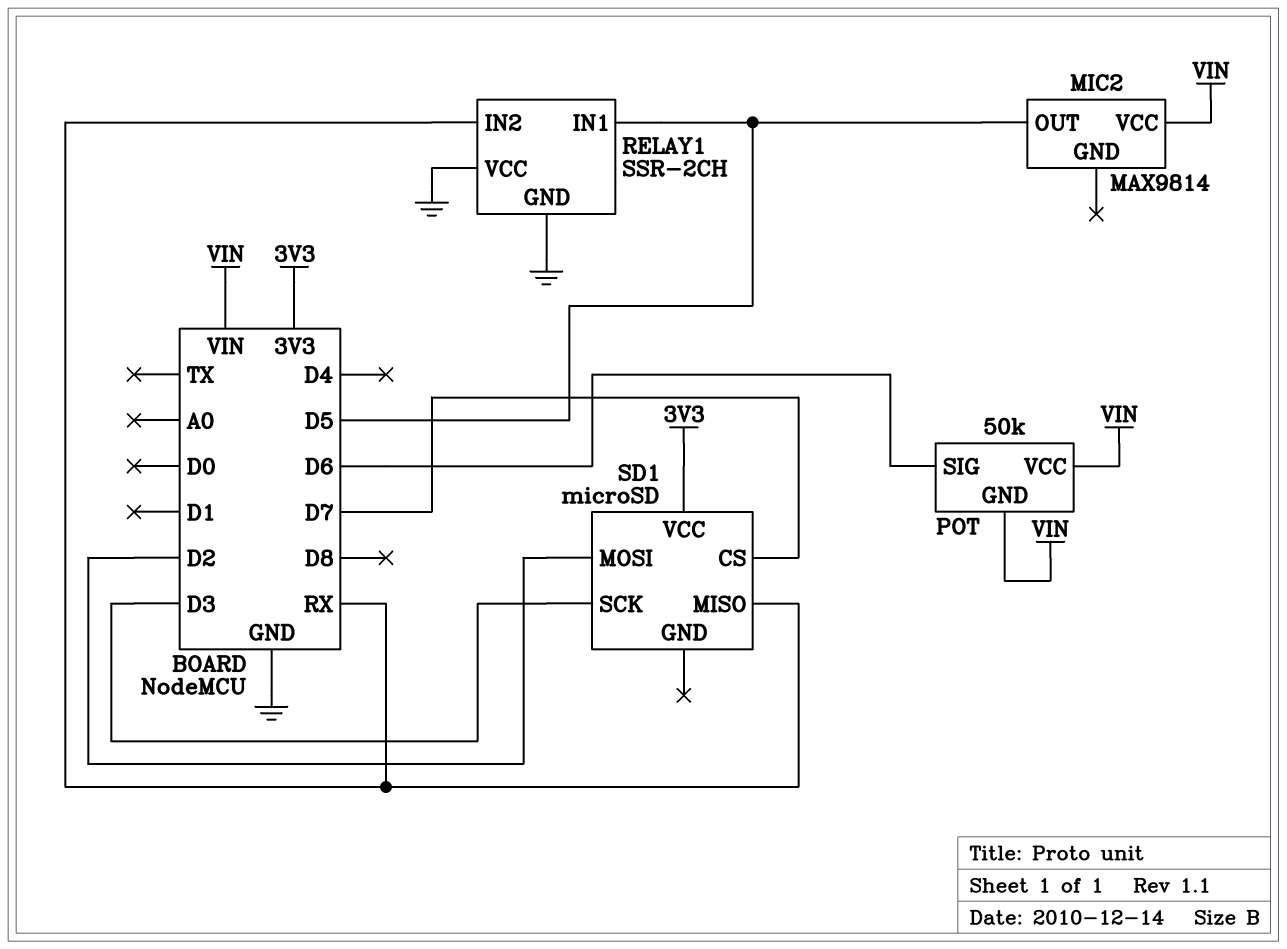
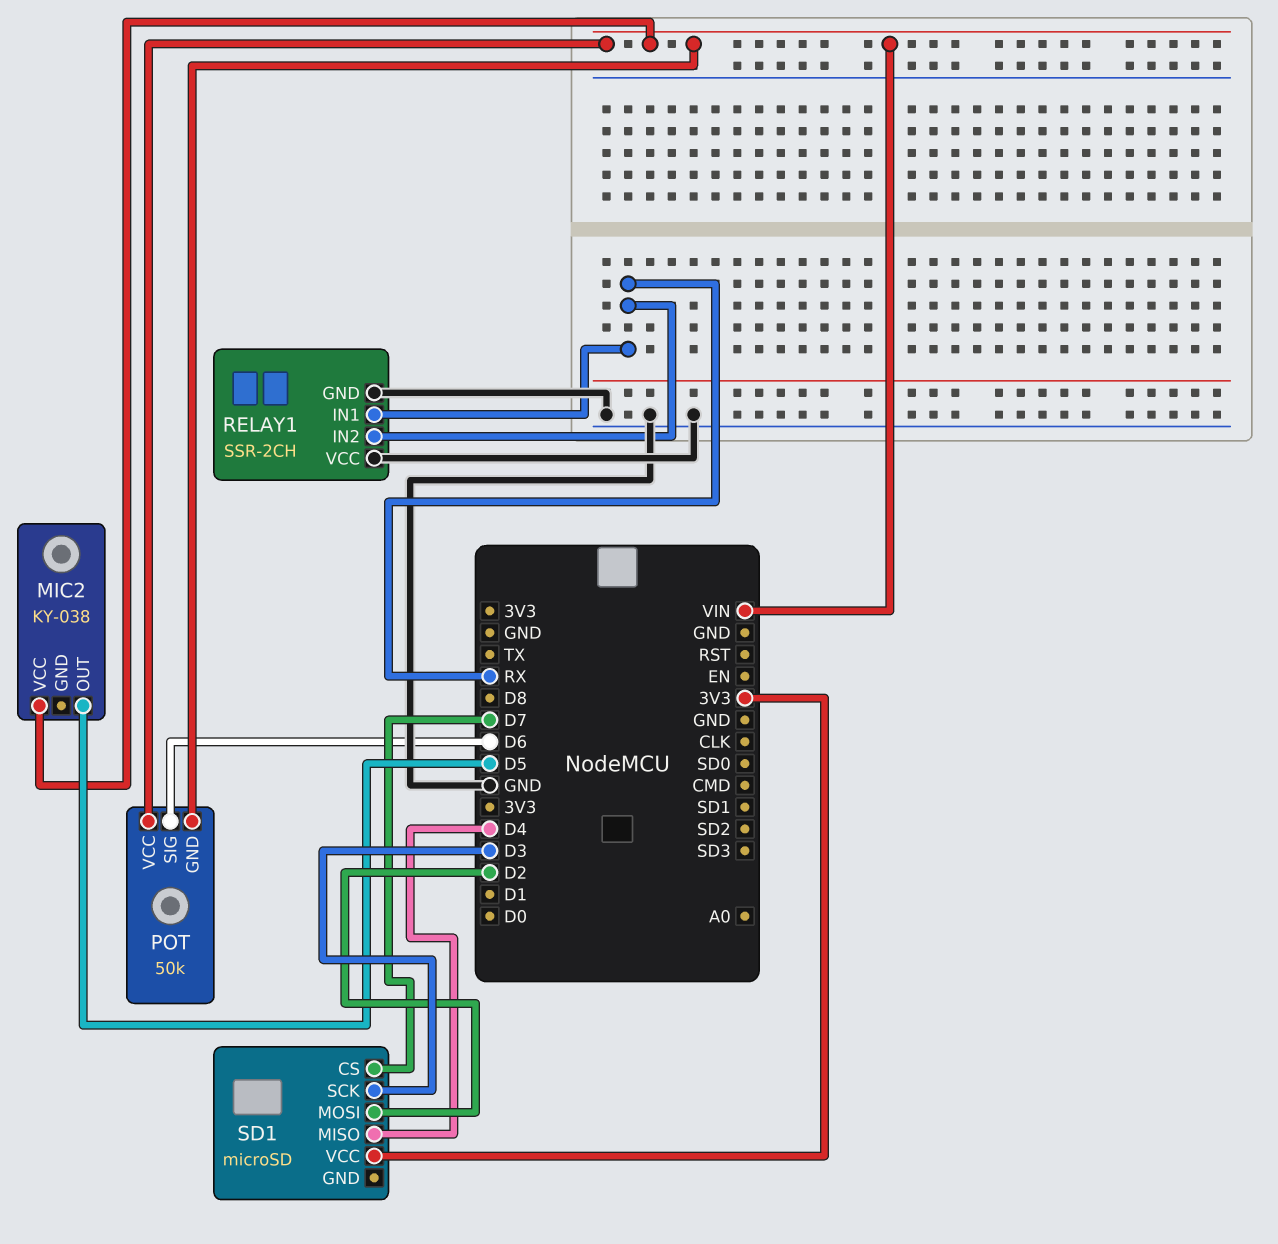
MIC2: MAX9814 -> KY-038
RELAY1 pin IN1: D5 -> RX
SD1 pin MISO: RX -> D4

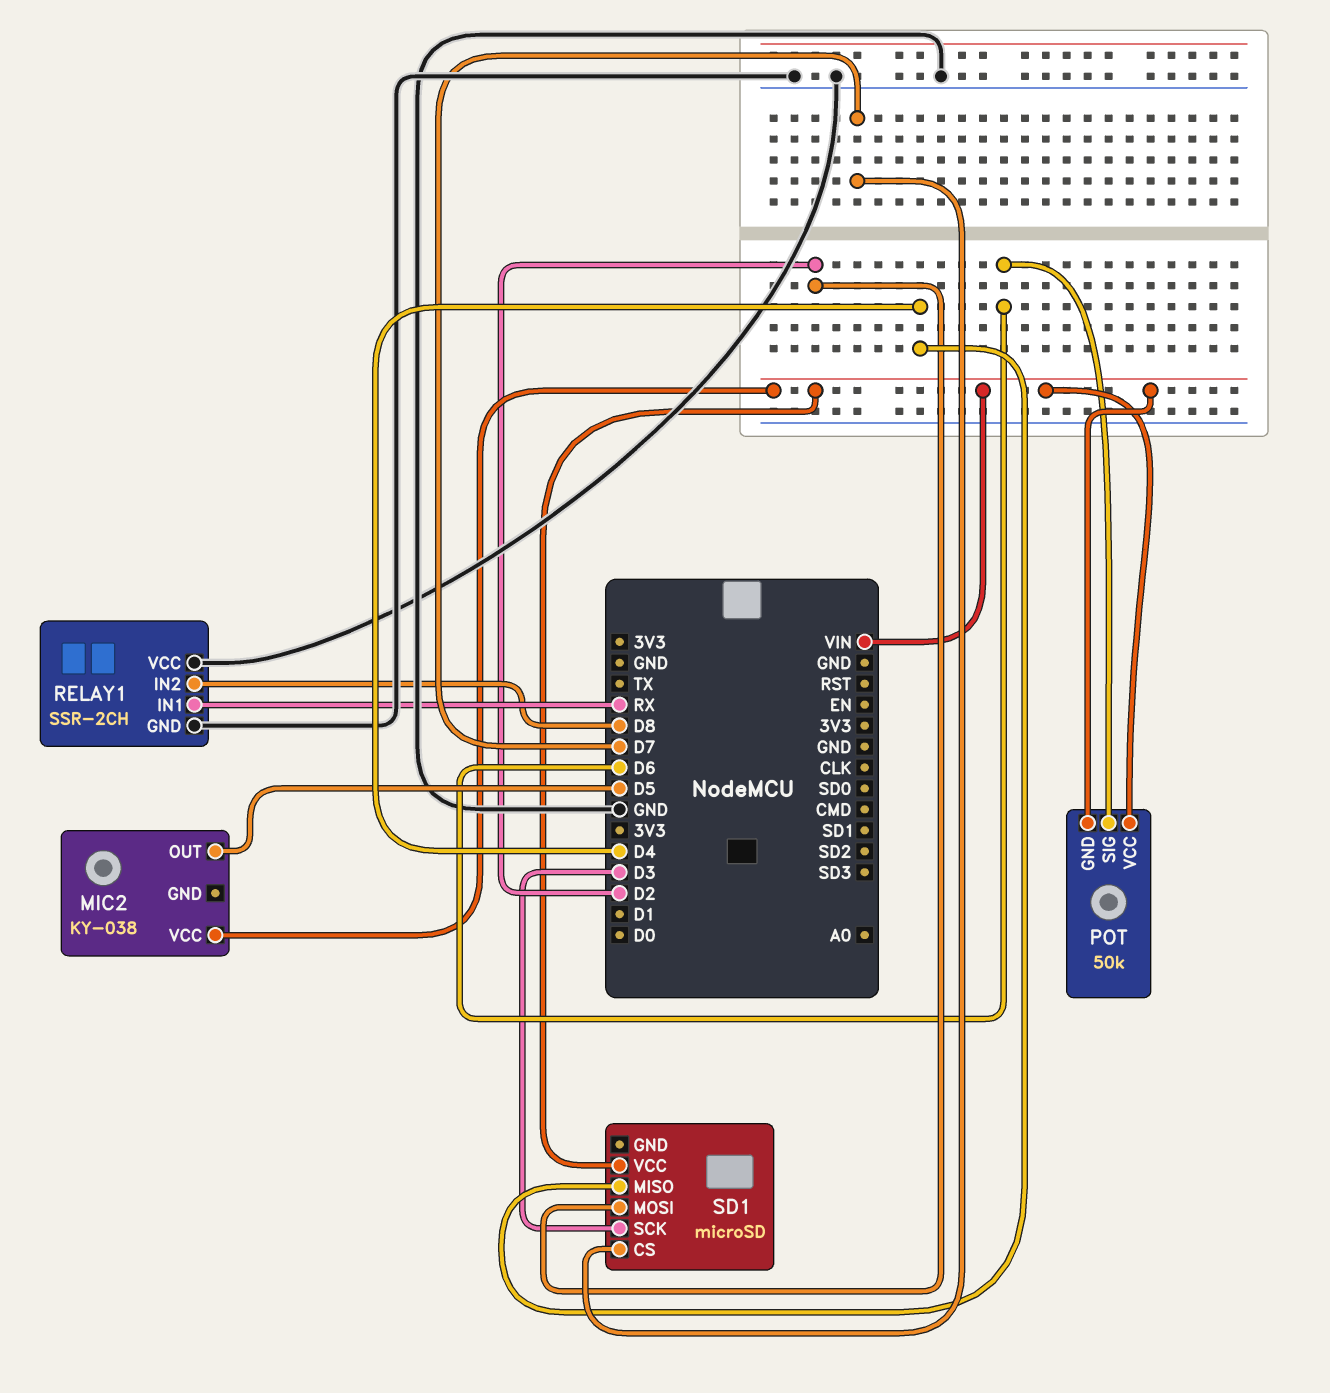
RELAY1 pin IN2: RX -> D8
SD1 pin VCC: 3V3 -> VIN

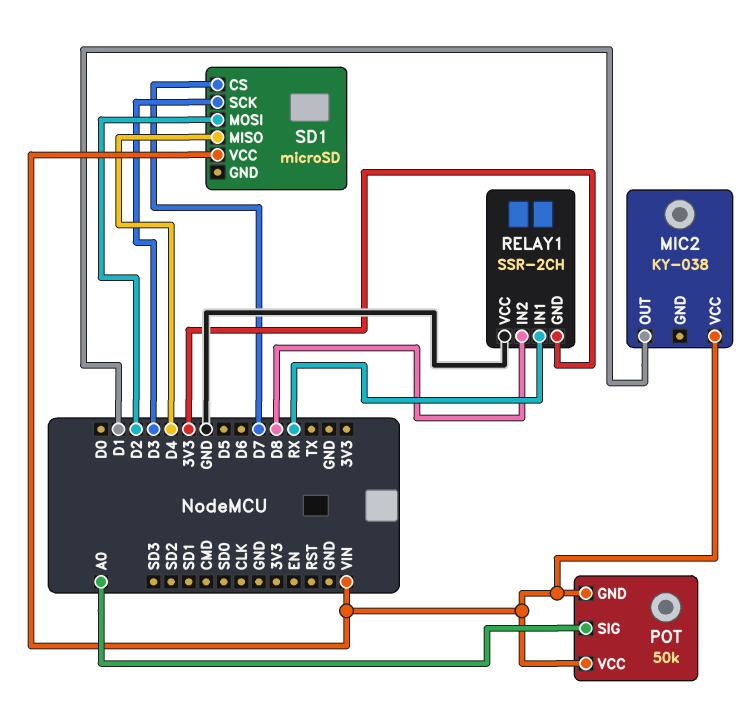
MIC2 pin OUT: D5 -> D1
POT pin SIG: D6 -> A0
RELAY1 pin GND: GND -> 3V3

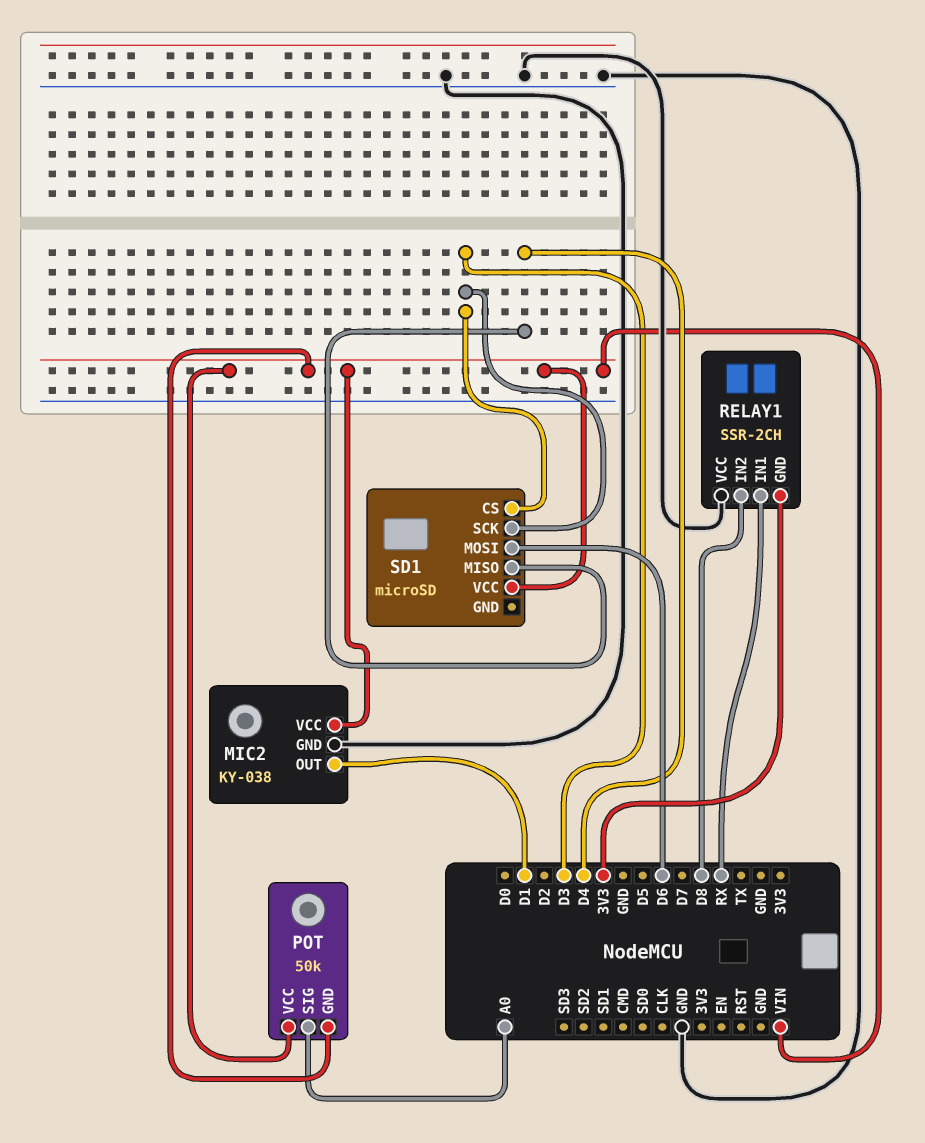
MIC2 pin GND: none -> GND
SD1 pin CS: D7 -> D3
SD1 pin MOSI: D2 -> D6

